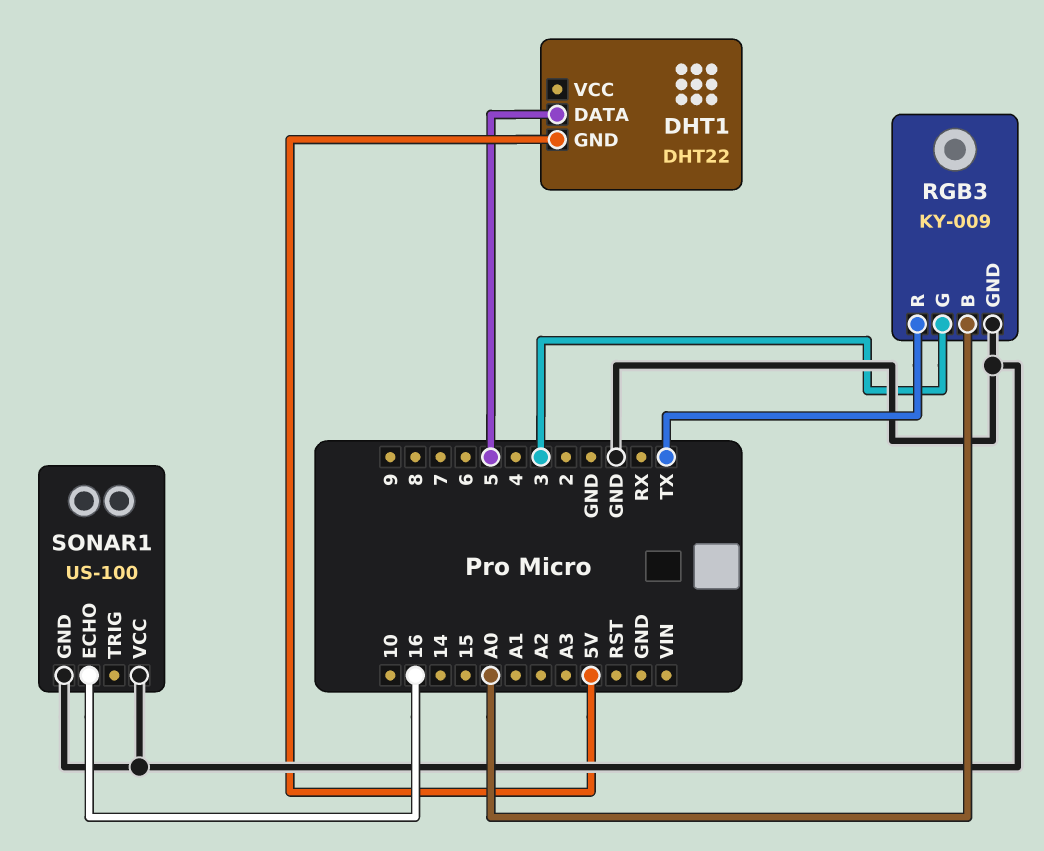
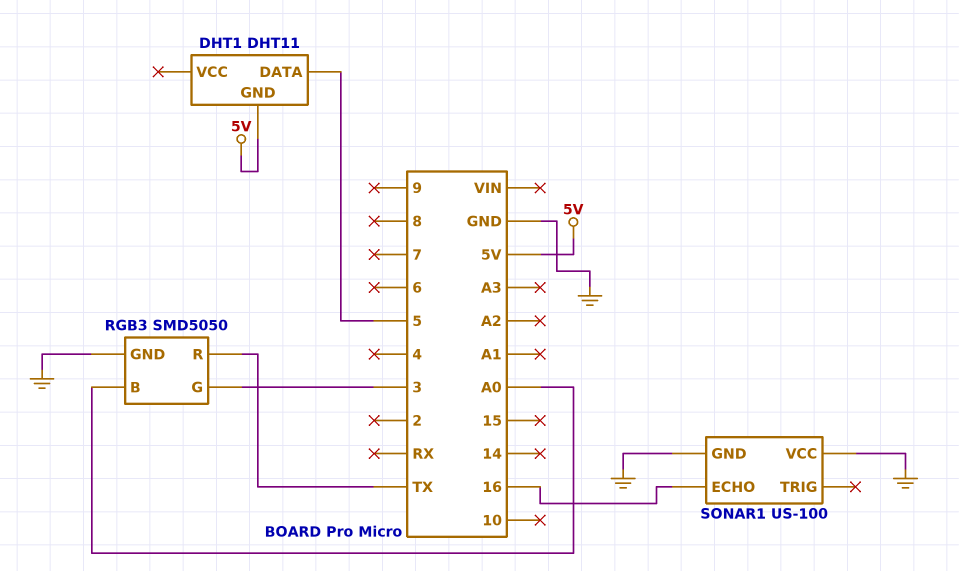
DHT1: DHT22 -> DHT11
RGB3: KY-009 -> SMD5050

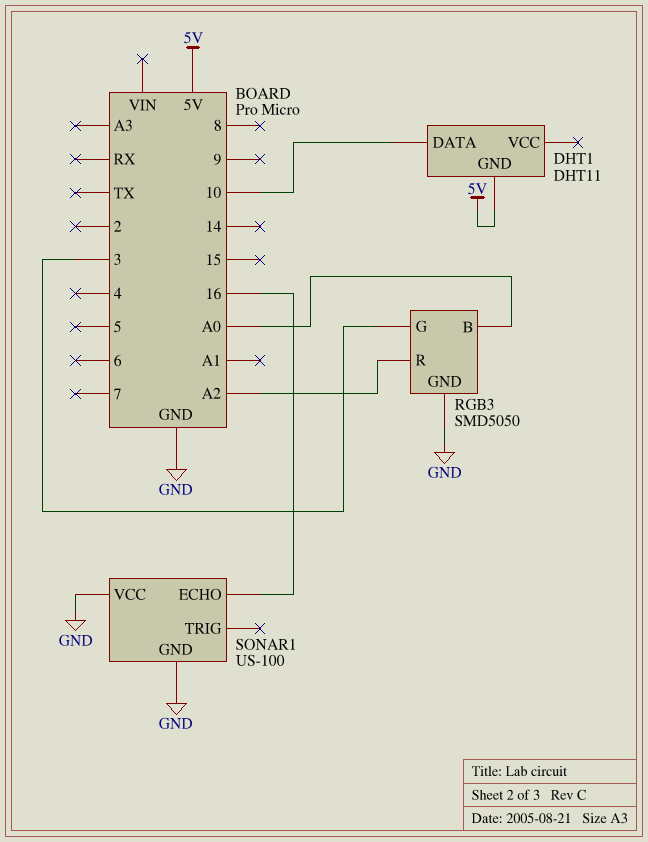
DHT1 pin DATA: 5 -> 10
RGB3 pin R: TX -> A2

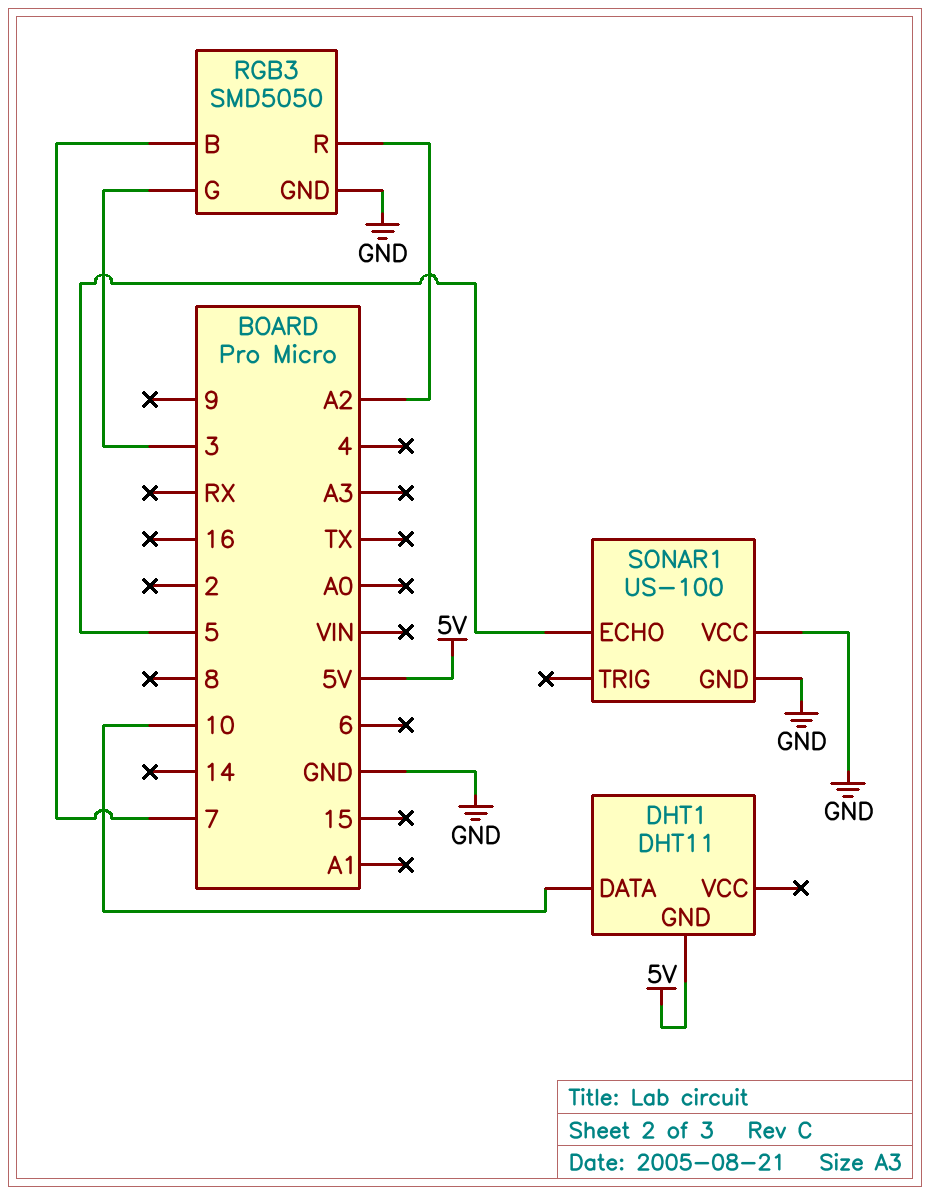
RGB3 pin B: A0 -> 7
SONAR1 pin ECHO: 16 -> 5

